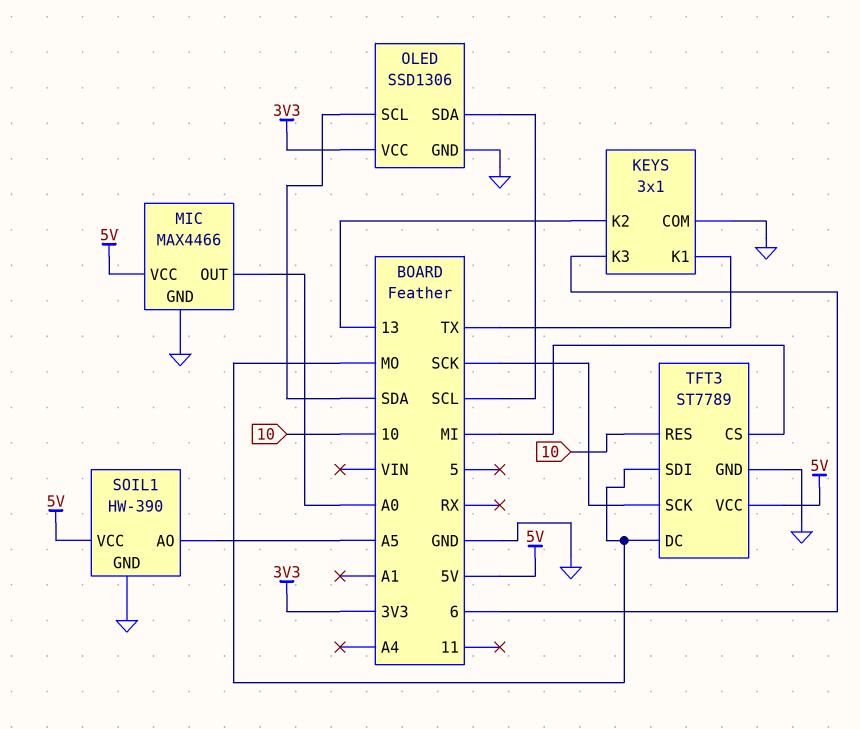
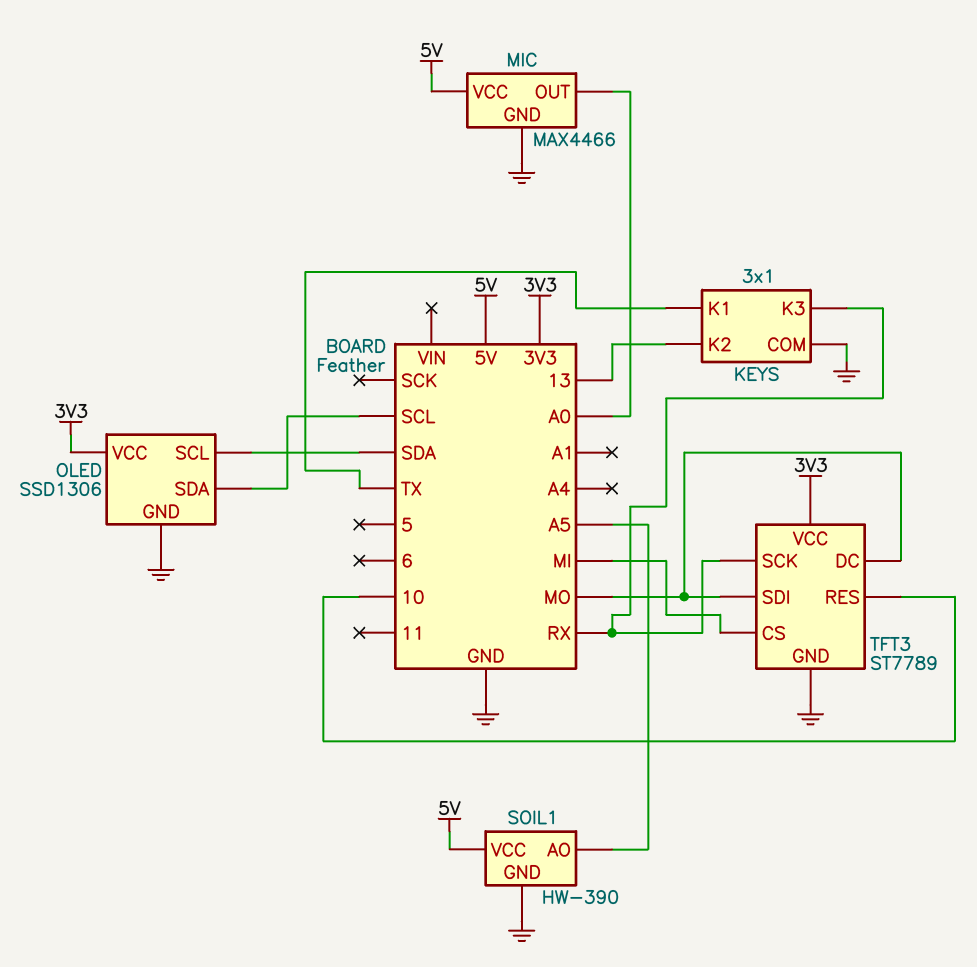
KEYS pin K3: 6 -> RX
TFT3 pin SCK: SCK -> RX
TFT3 pin VCC: 5V -> 3V3

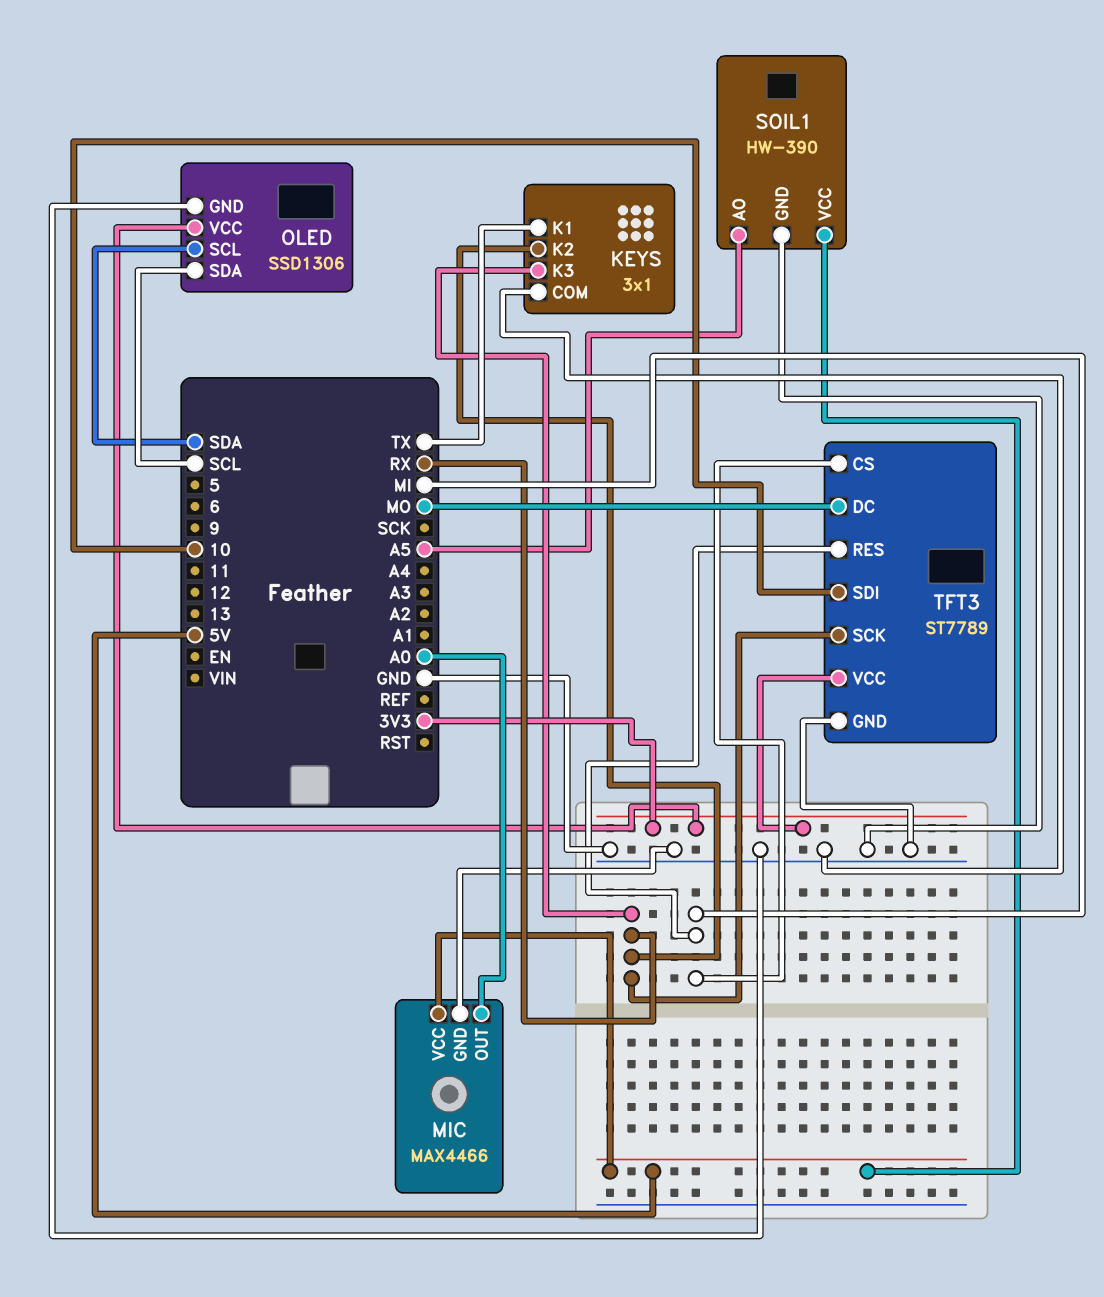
KEYS pin K2: 13 -> RX
TFT3 pin RES: 10 -> MI
TFT3 pin SDI: MO -> 10

